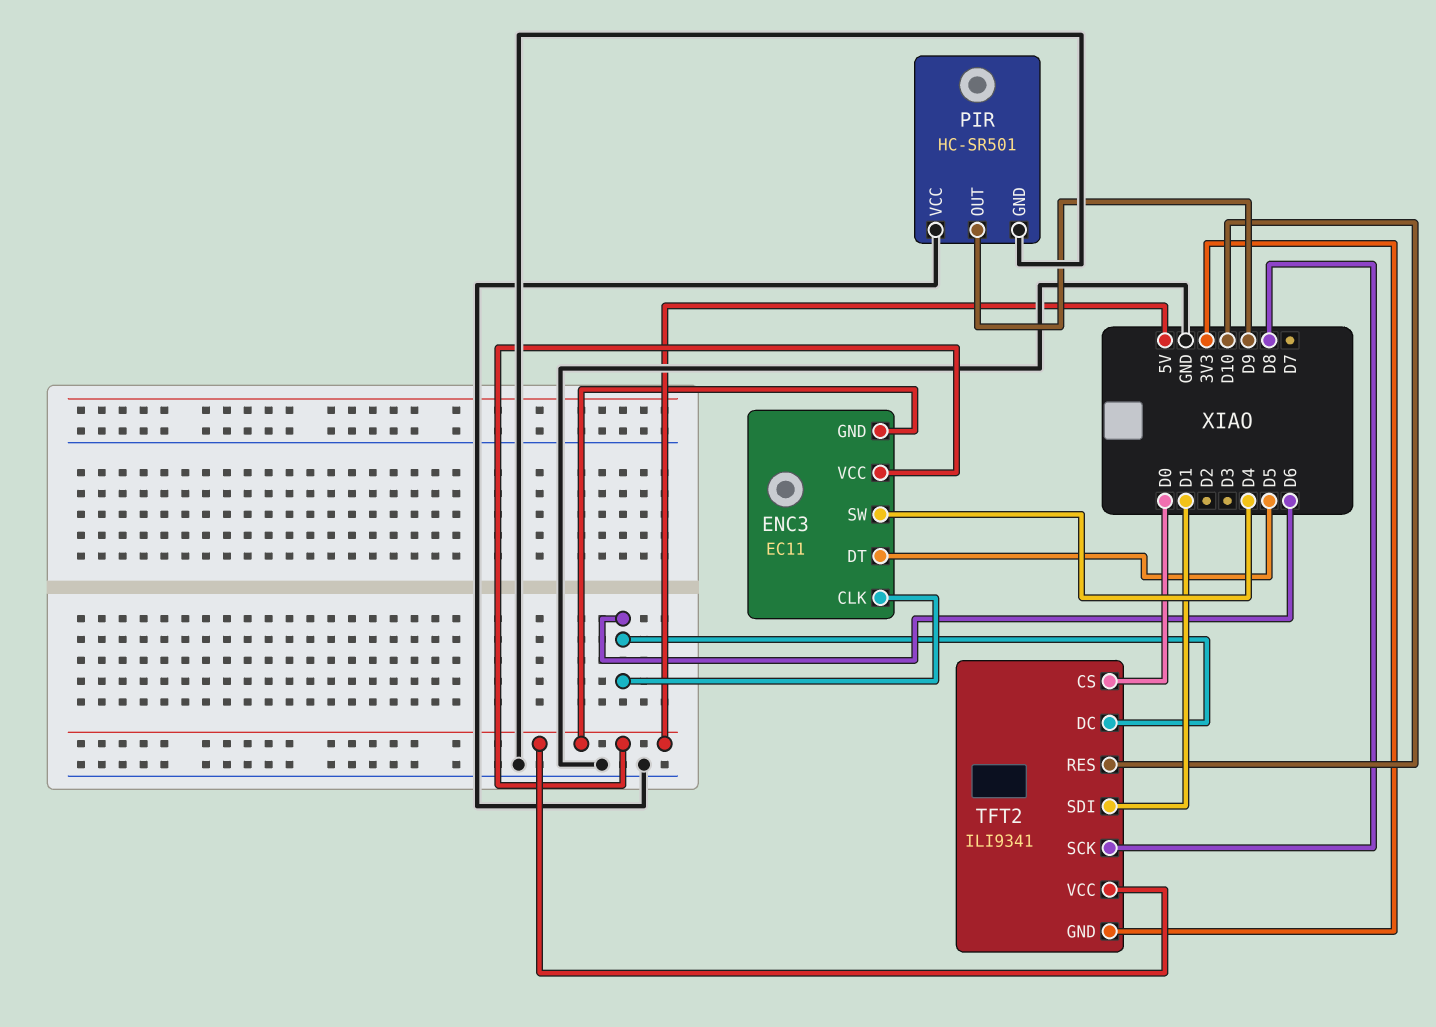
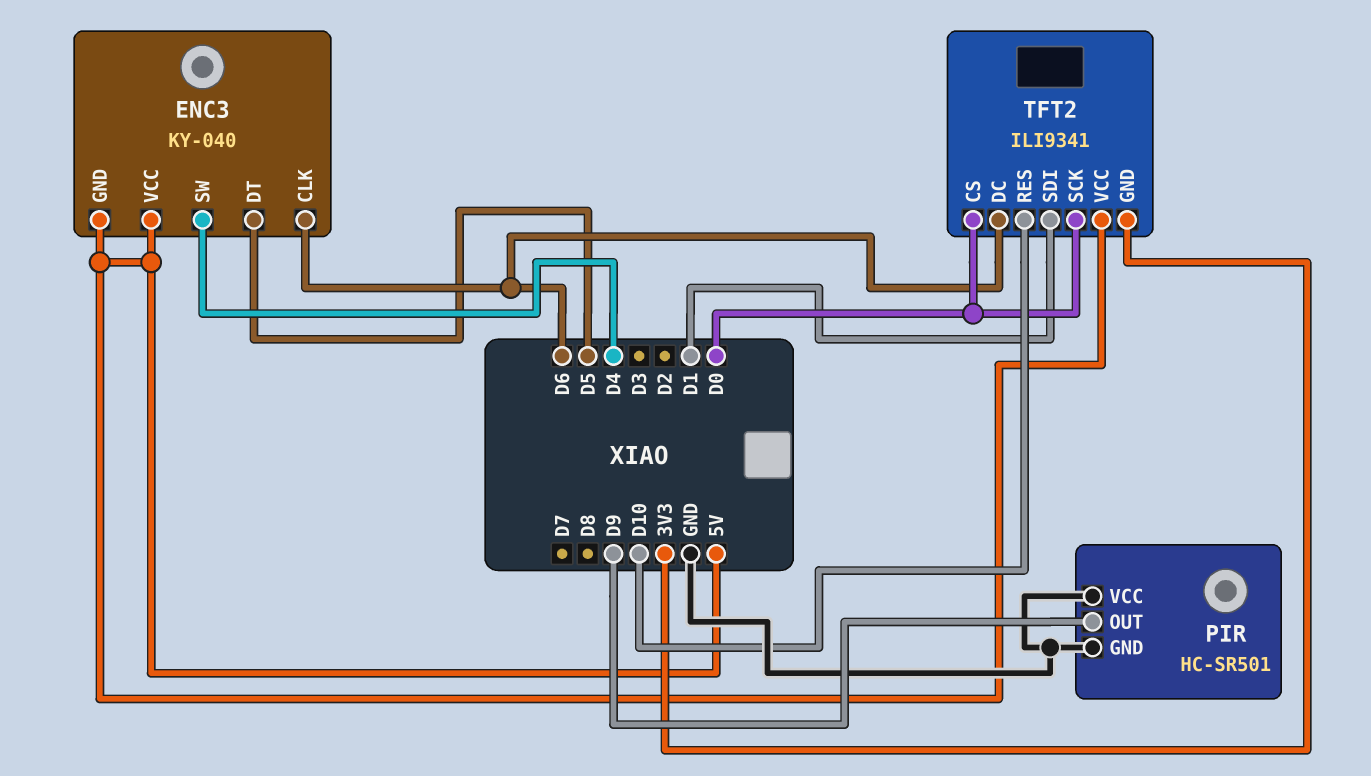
ENC3: EC11 -> KY-040
TFT2 pin SCK: D8 -> D0

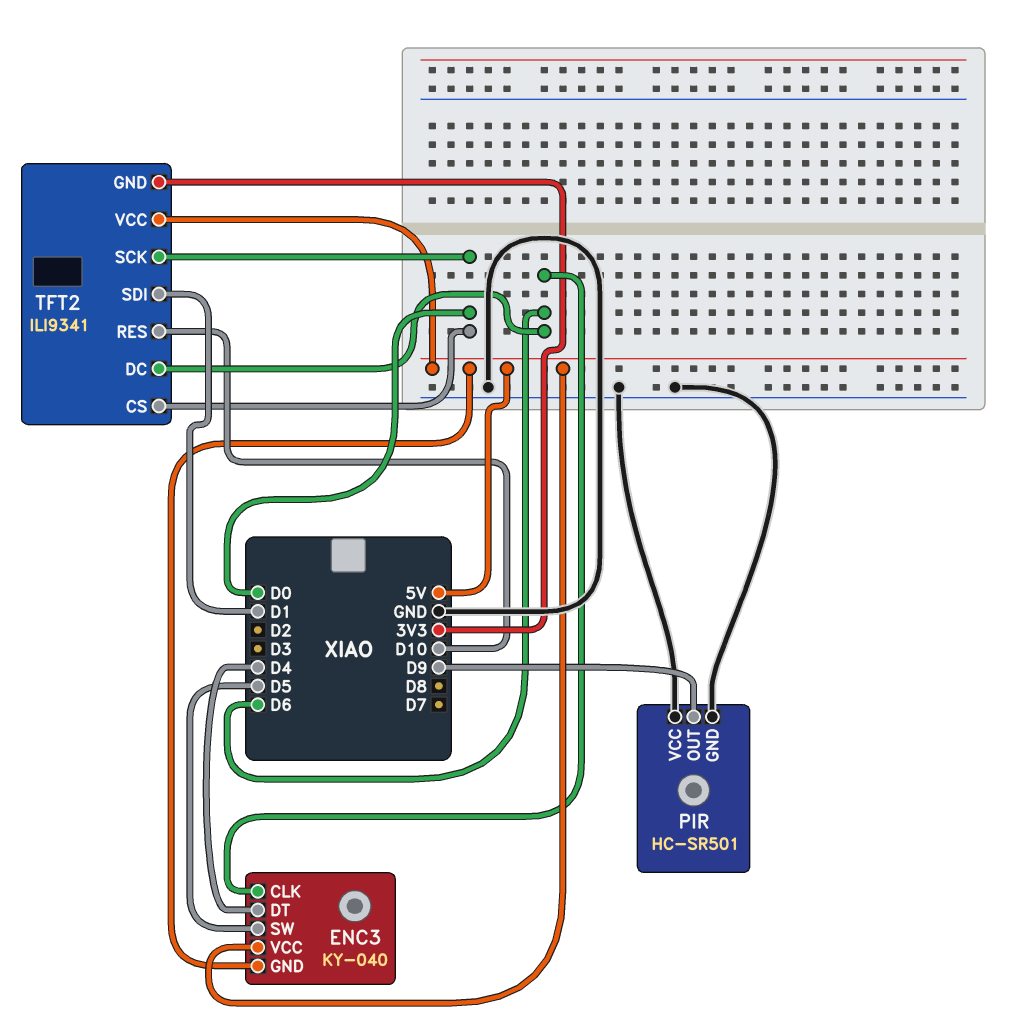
ENC3 pin DT: D5 -> D4
ENC3 pin SW: D4 -> D5

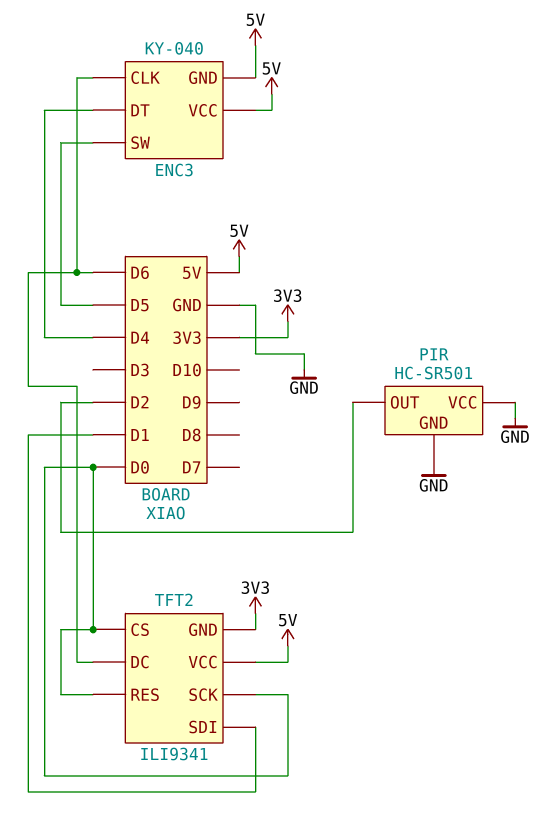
PIR pin OUT: D9 -> D2
TFT2 pin RES: D10 -> D0

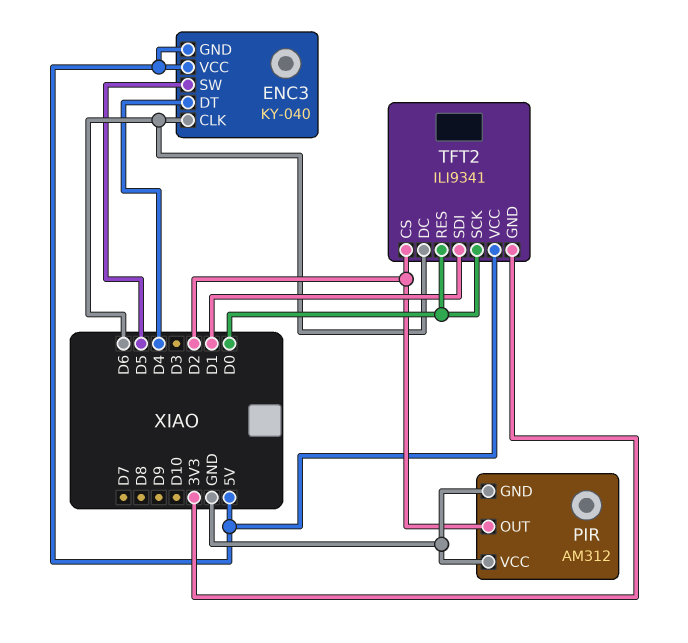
PIR: HC-SR501 -> AM312
TFT2 pin CS: D0 -> D2

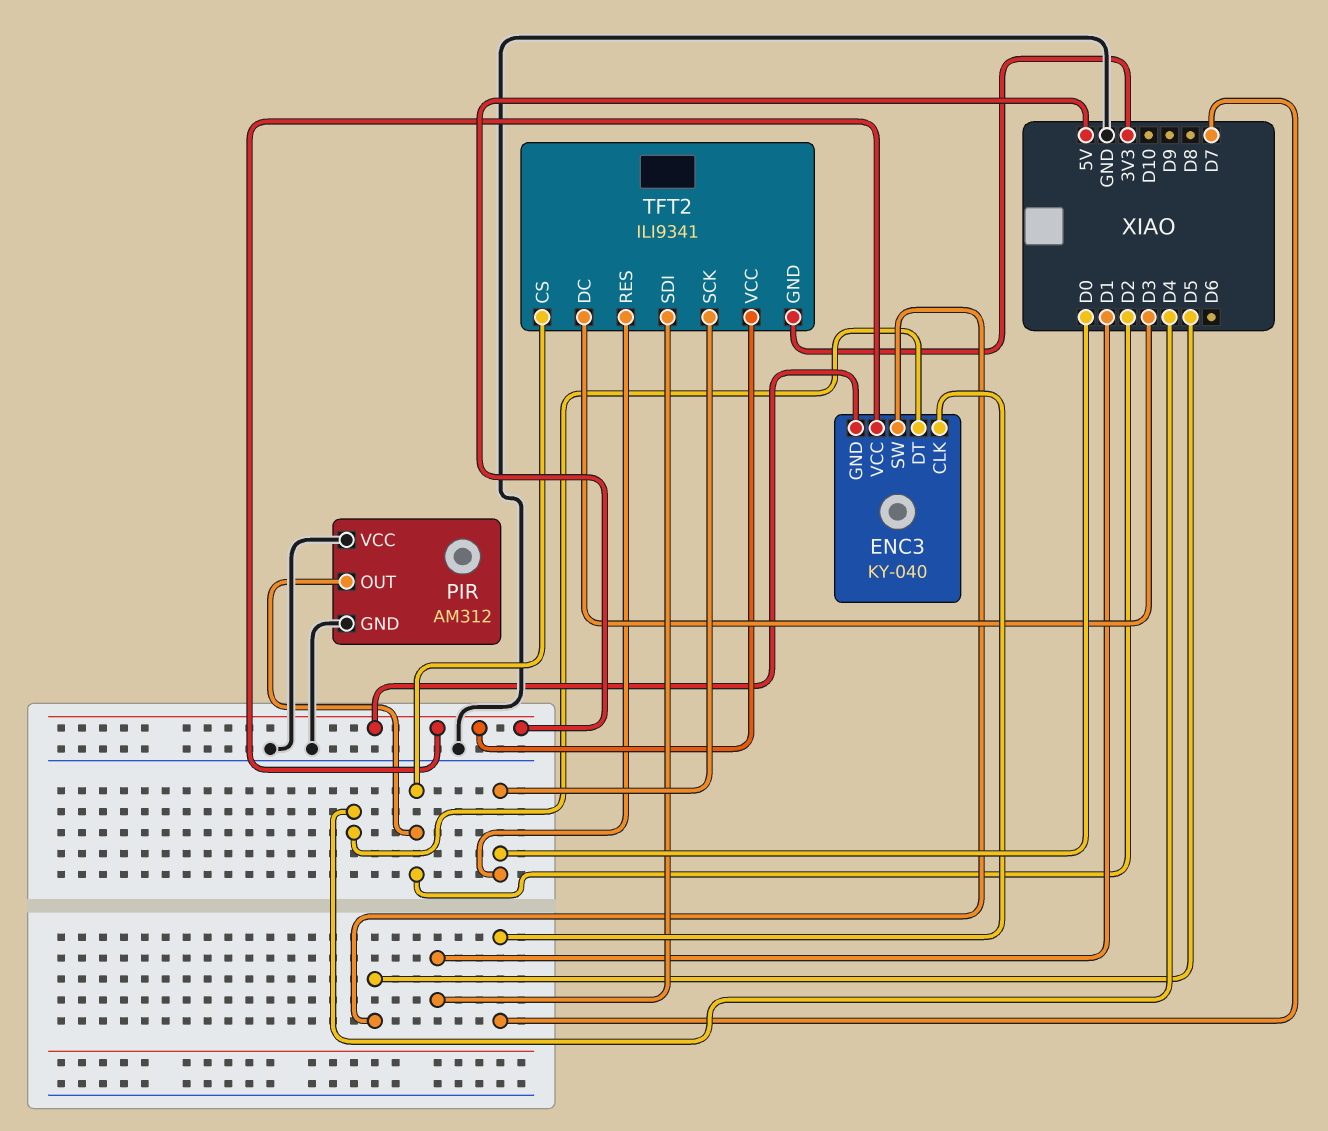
ENC3 pin CLK: D6 -> D7
TFT2 pin DC: D6 -> D3

